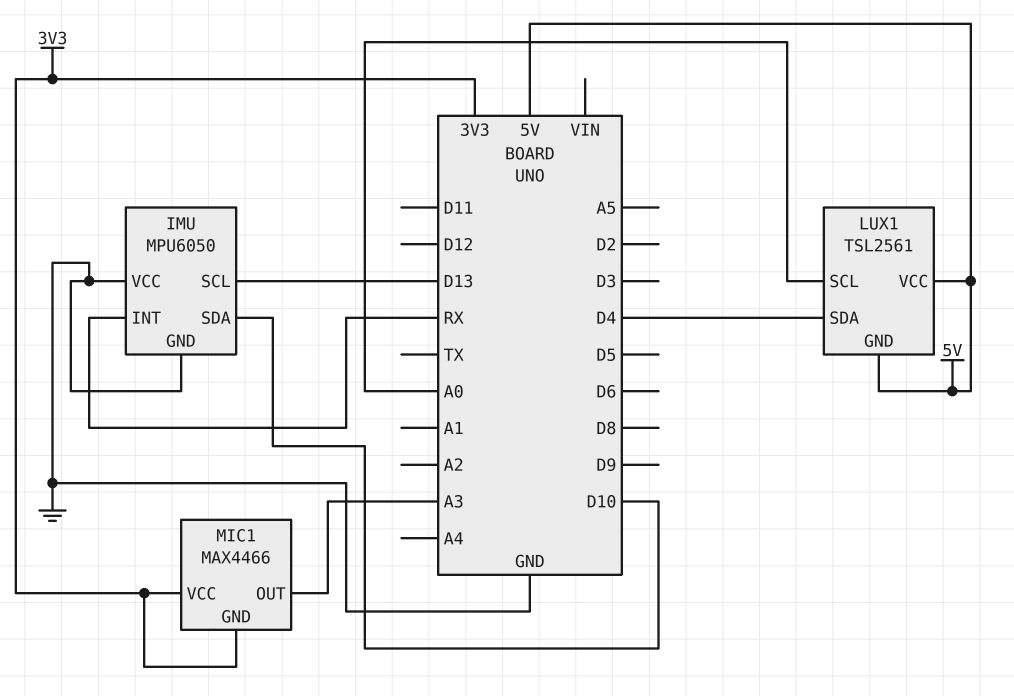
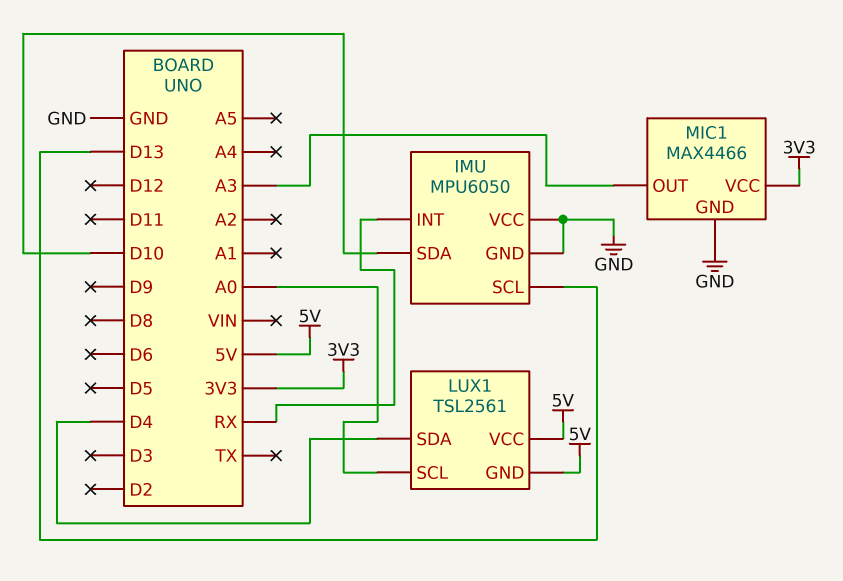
MIC1 pin GND: 3V3 -> GND

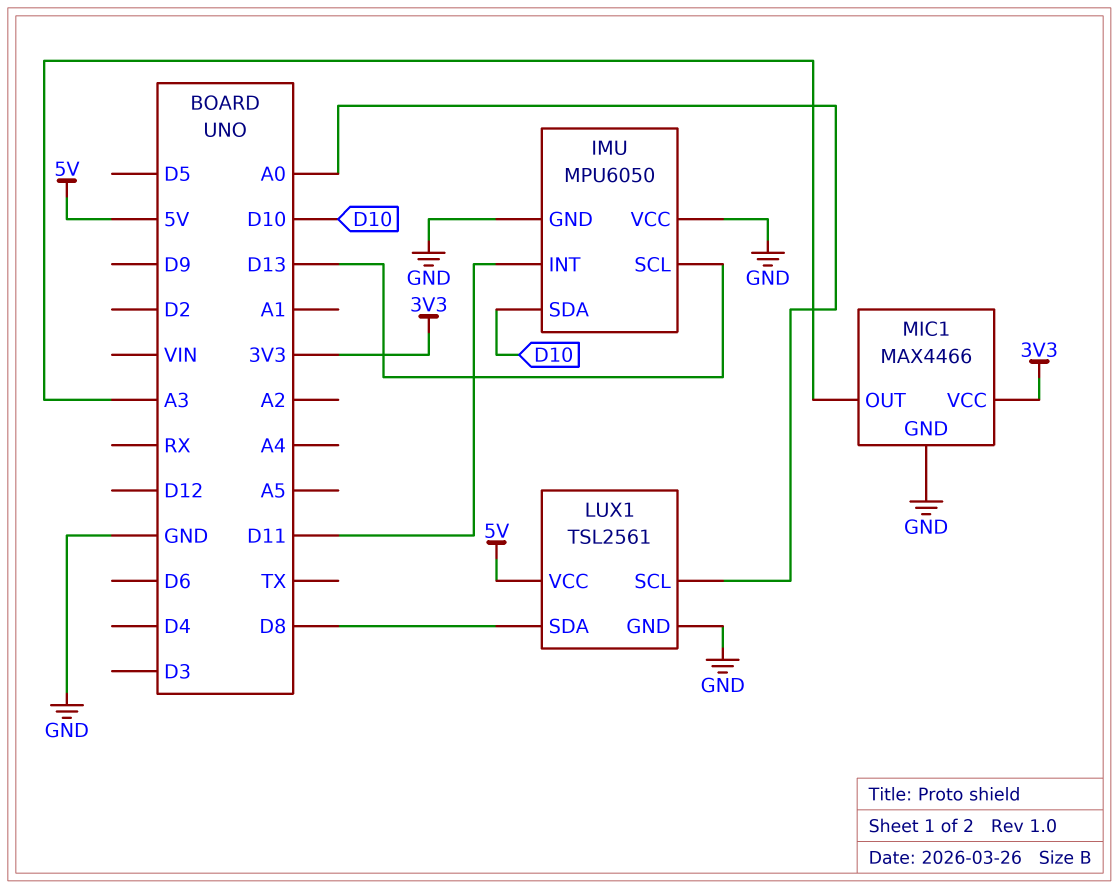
IMU pin INT: RX -> D11
LUX1 pin GND: 5V -> GND
LUX1 pin SDA: D4 -> D8

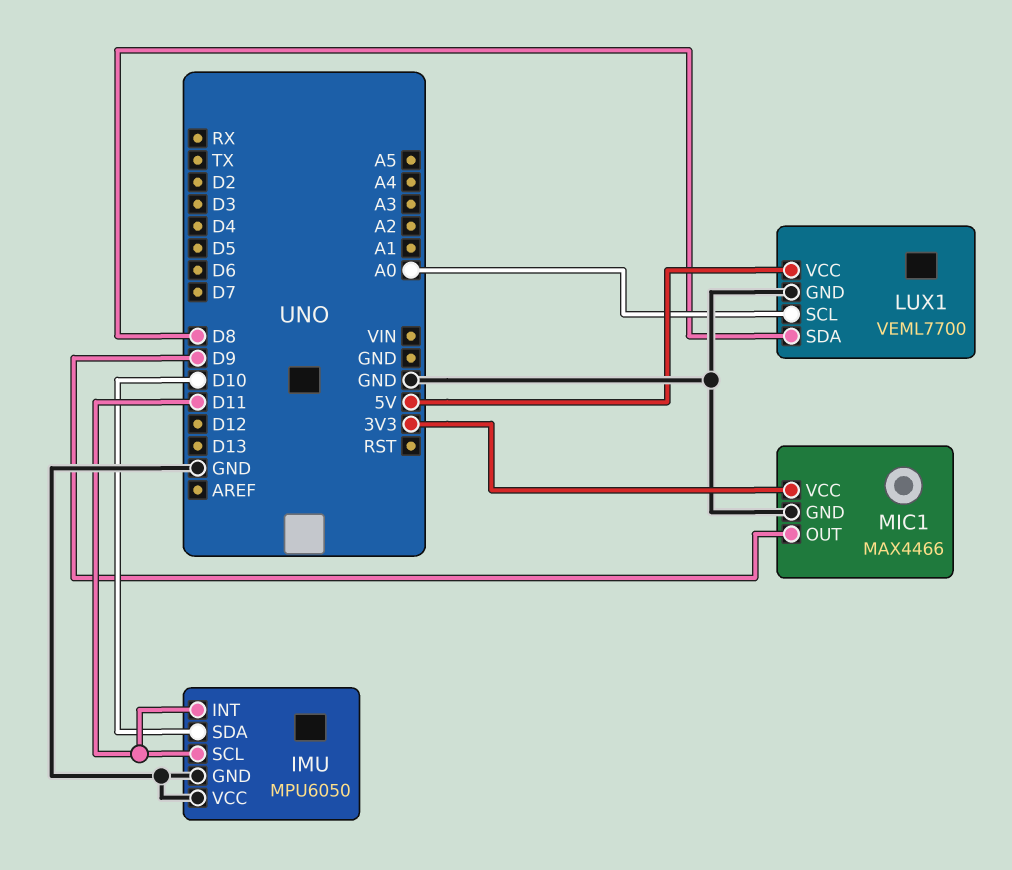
IMU pin SCL: D13 -> D11
LUX1: TSL2561 -> VEML7700
MIC1 pin OUT: A3 -> D9

